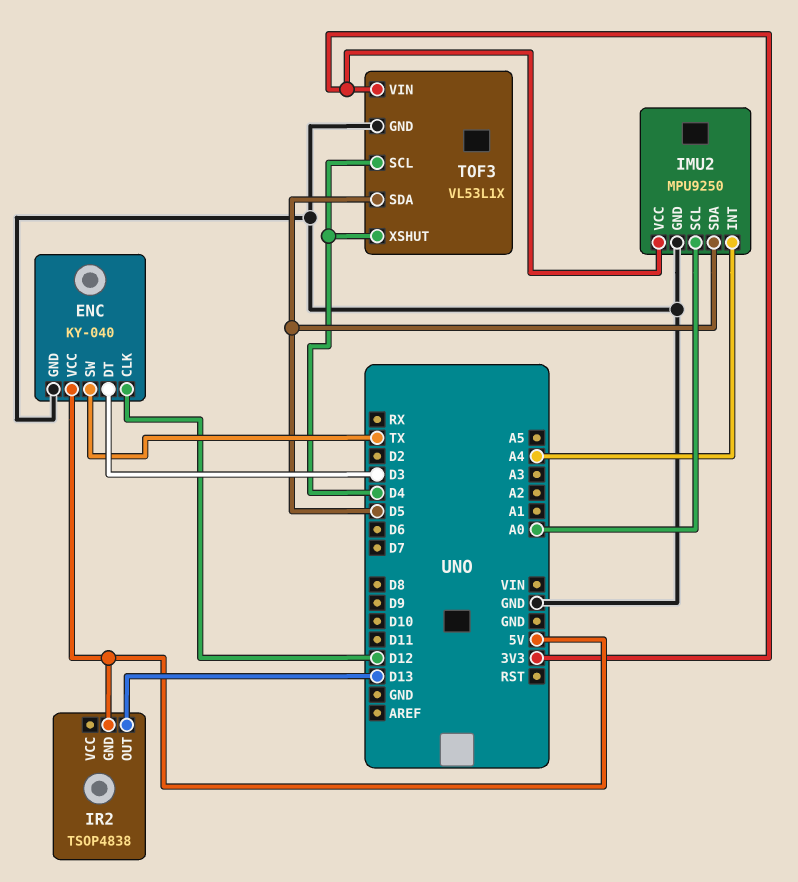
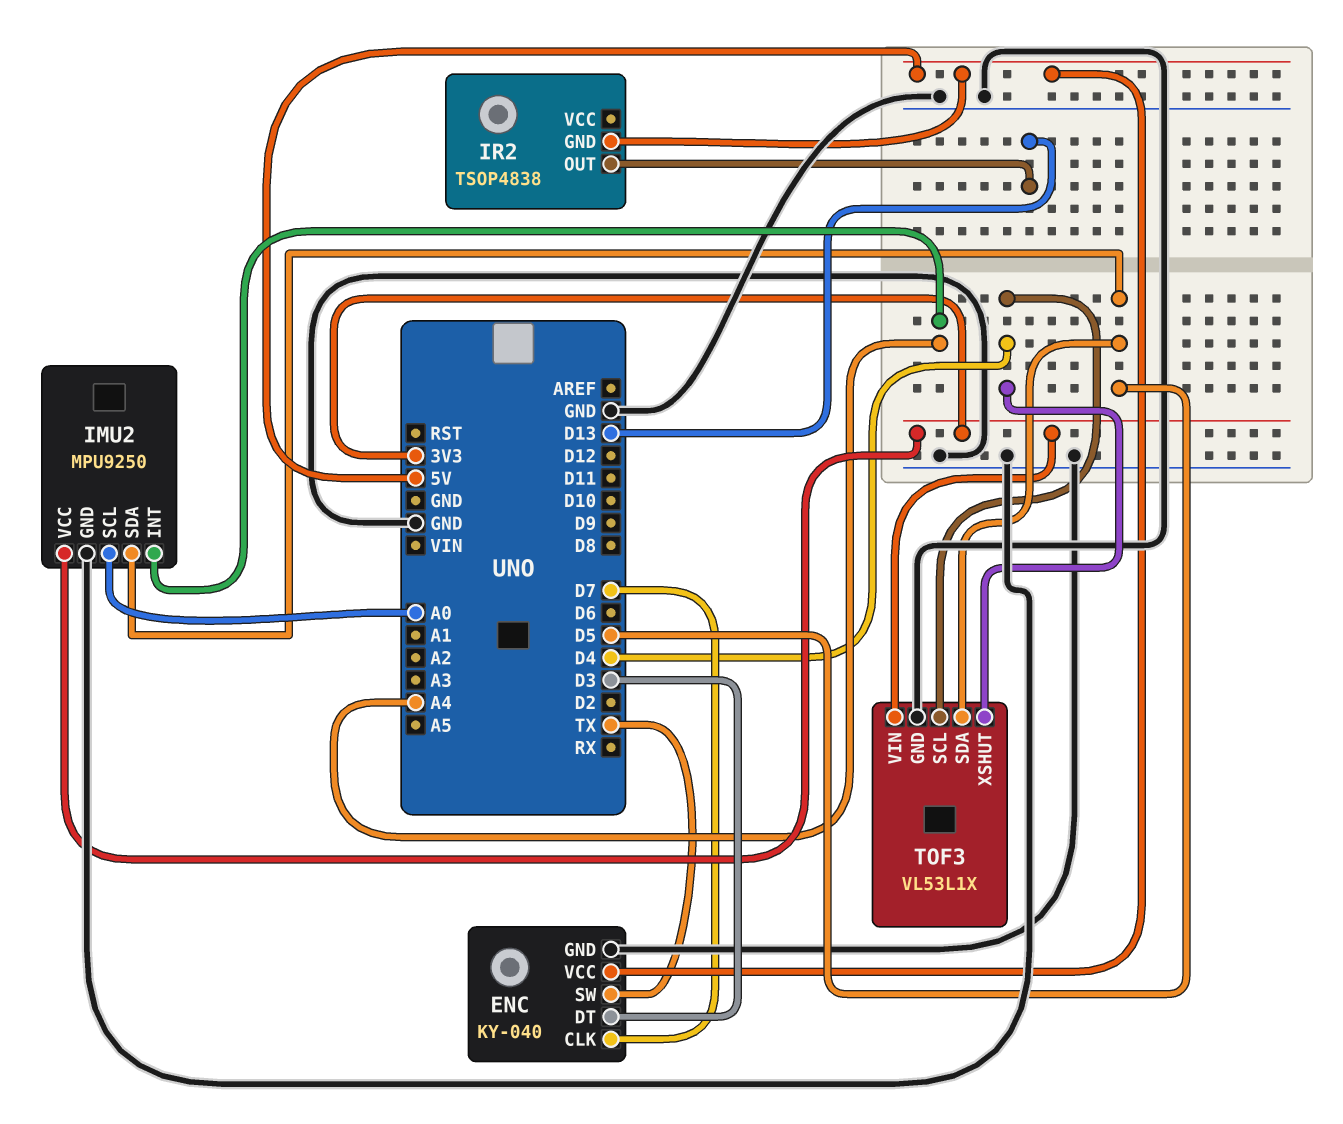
ENC pin CLK: D12 -> D7

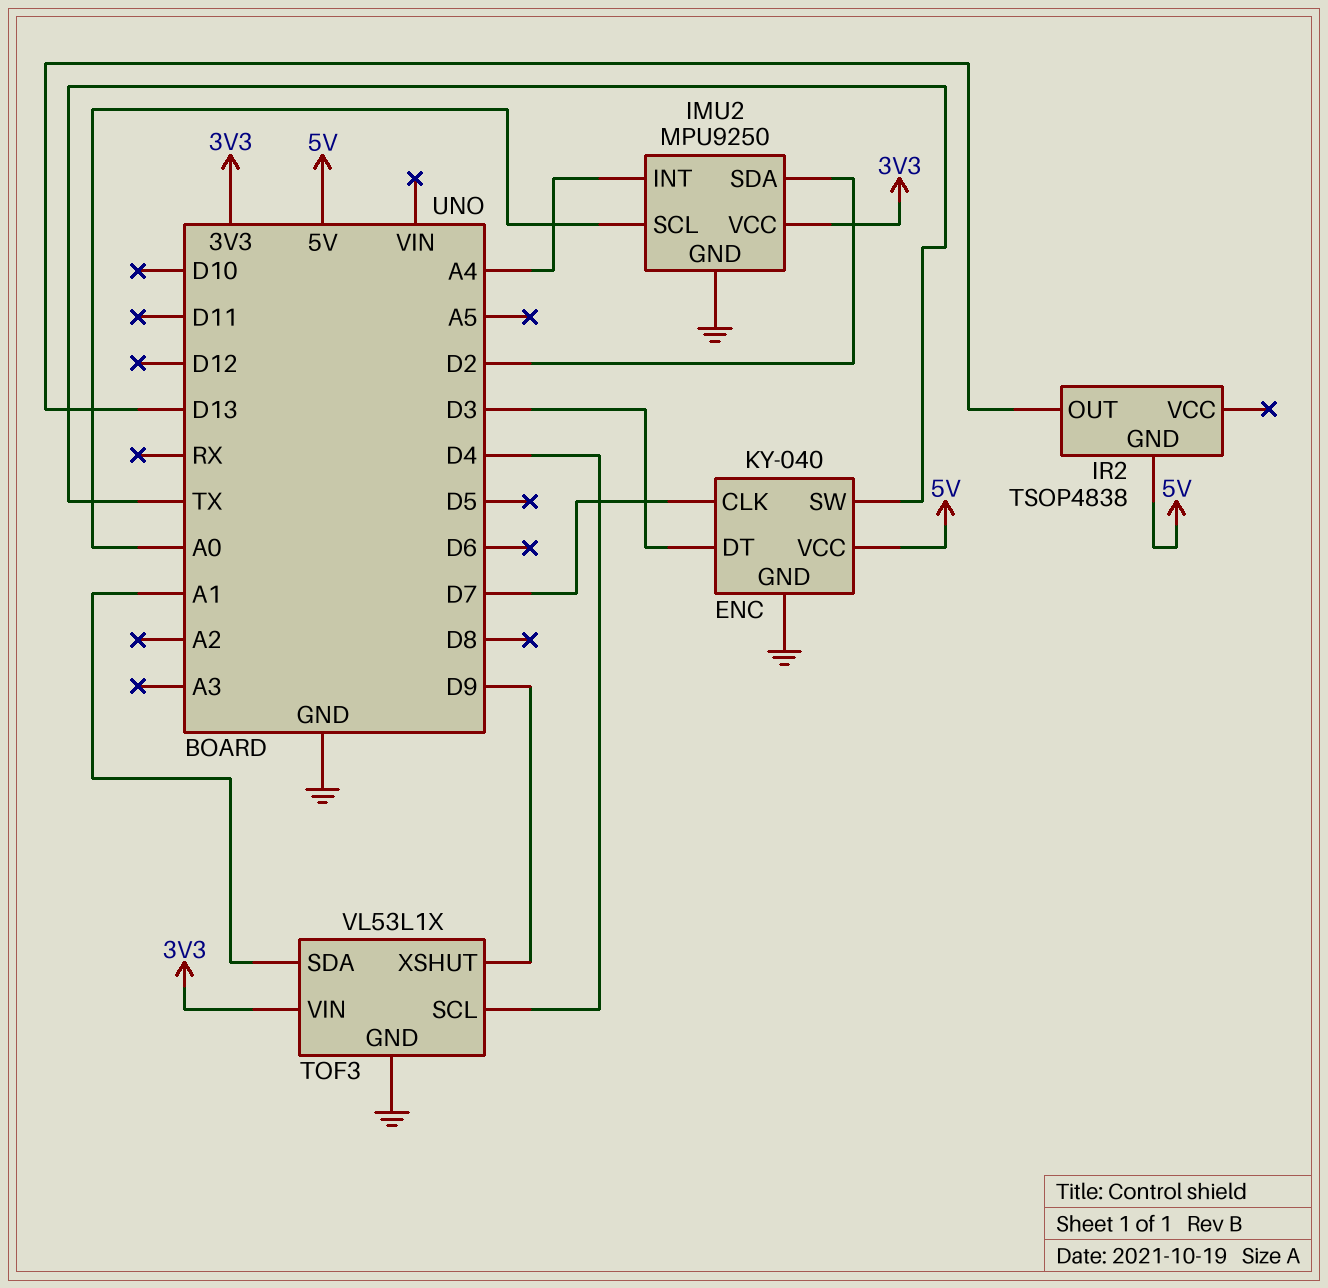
IMU2 pin SDA: D5 -> D2
TOF3 pin SDA: D5 -> A1
TOF3 pin XSHUT: D4 -> D9

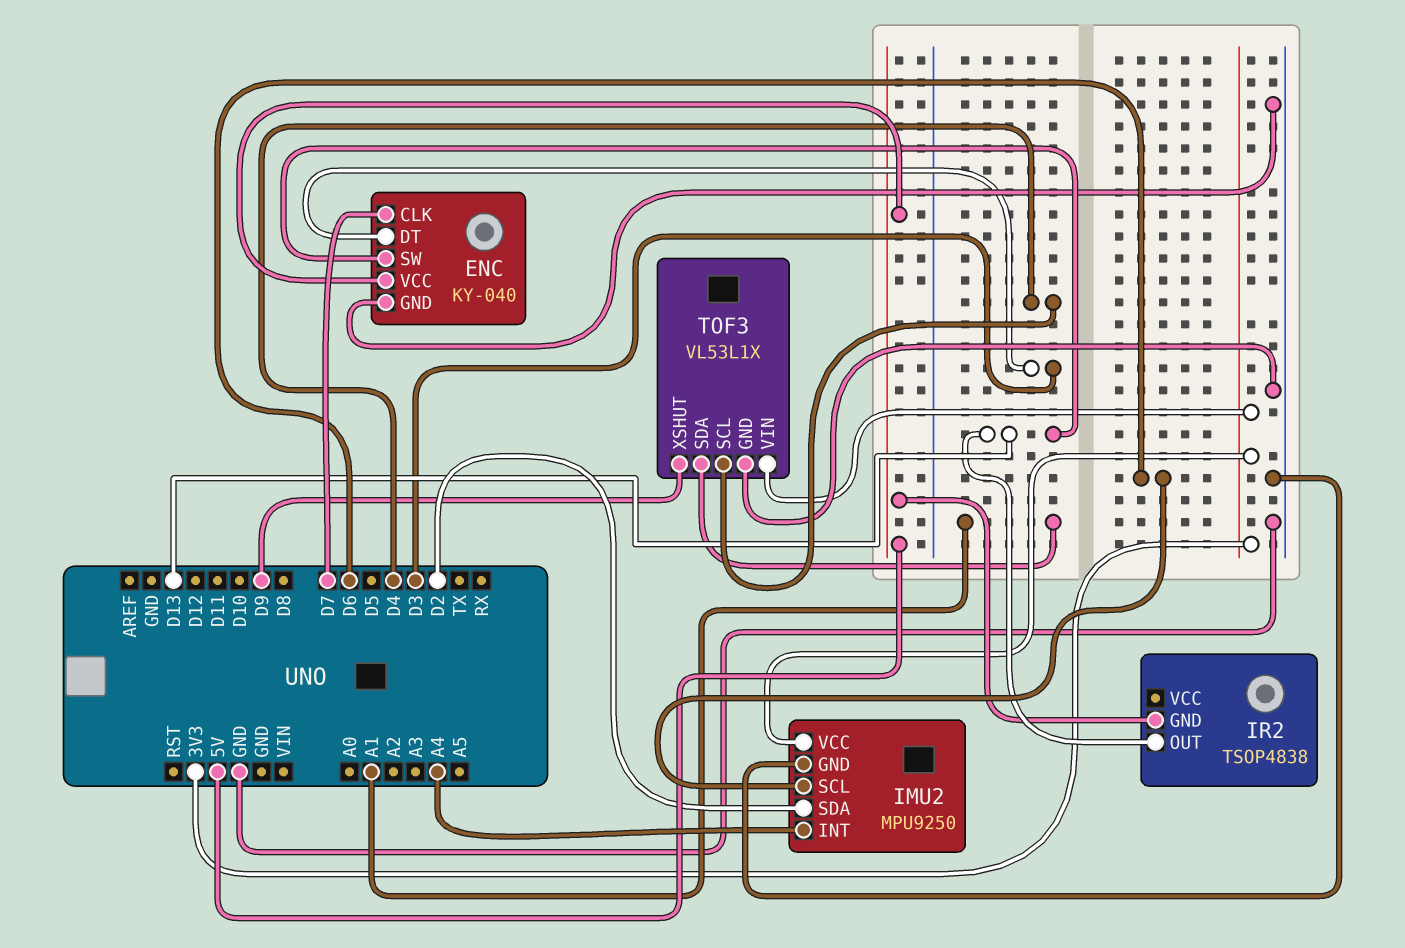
ENC pin SW: TX -> D13
IMU2 pin SCL: A0 -> D6

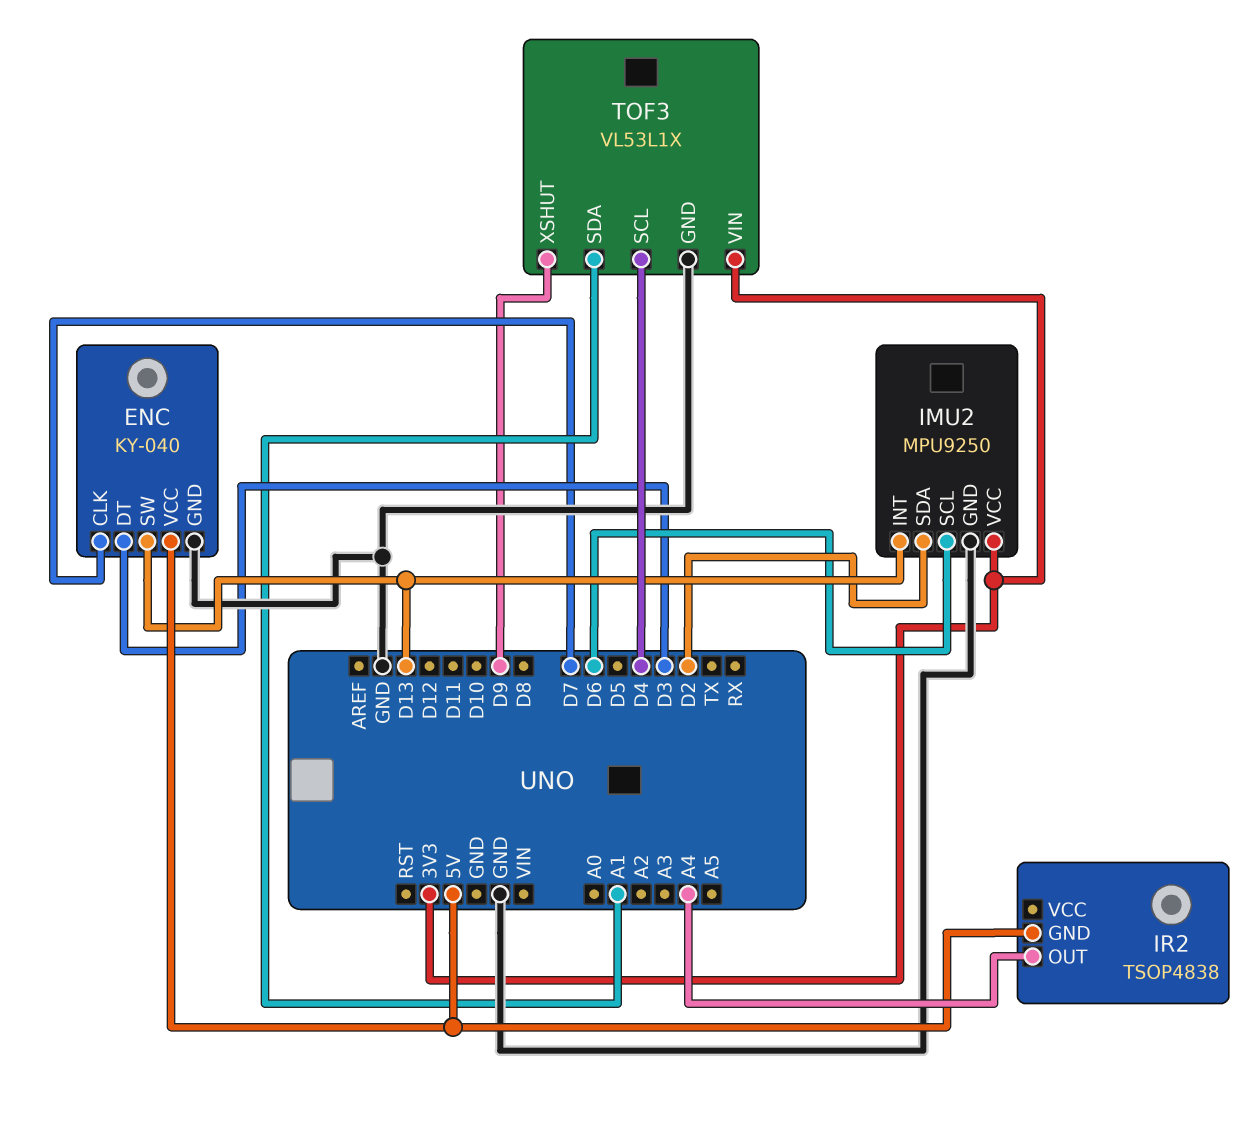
IMU2 pin INT: A4 -> D13
IR2 pin OUT: D13 -> A4

